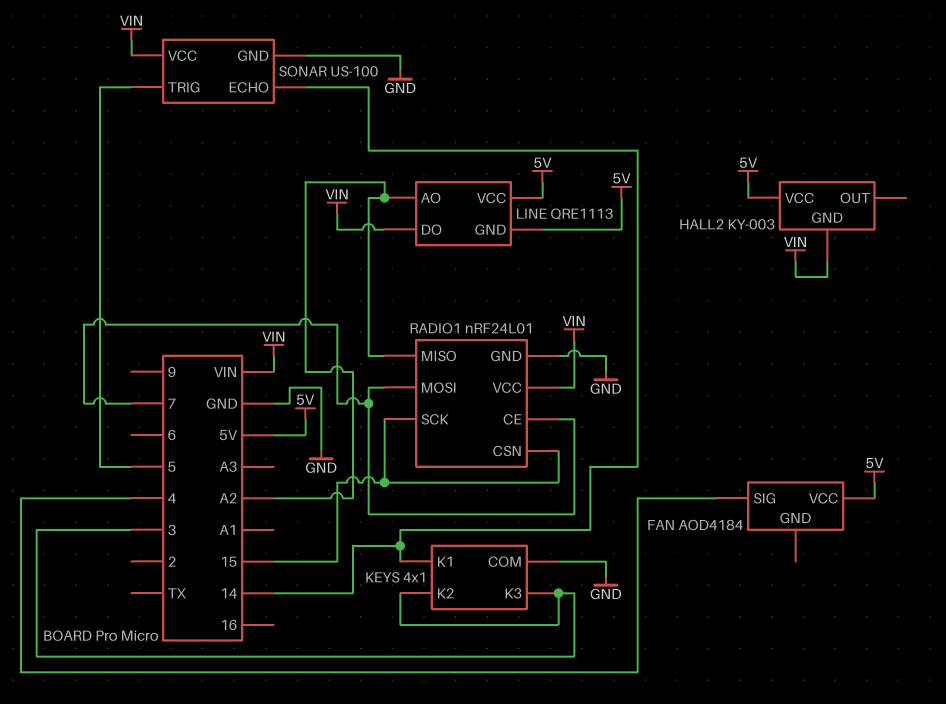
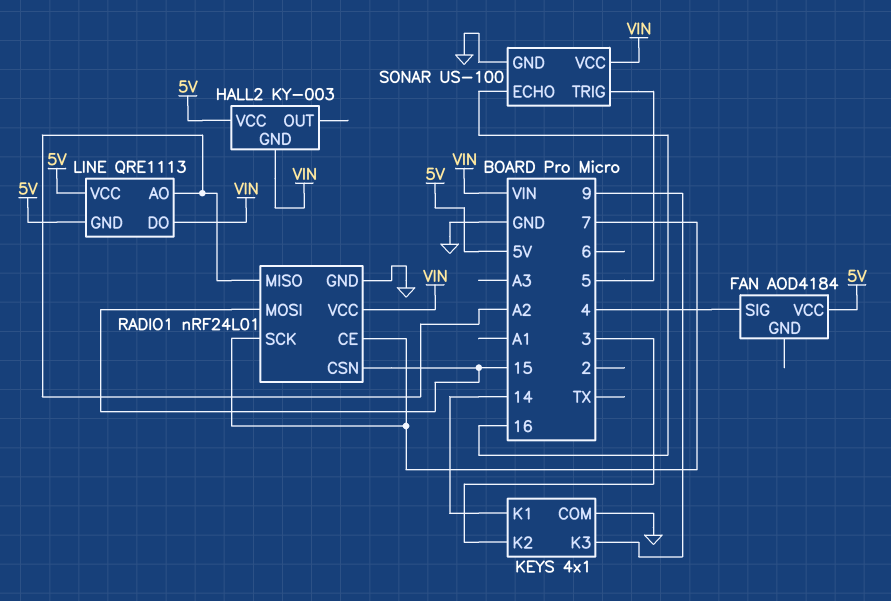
KEYS pin K3: 3 -> 9
RADIO1 pin MOSI: 7 -> 15
RADIO1 pin SCK: 15 -> 7
SONAR pin ECHO: 14 -> 16

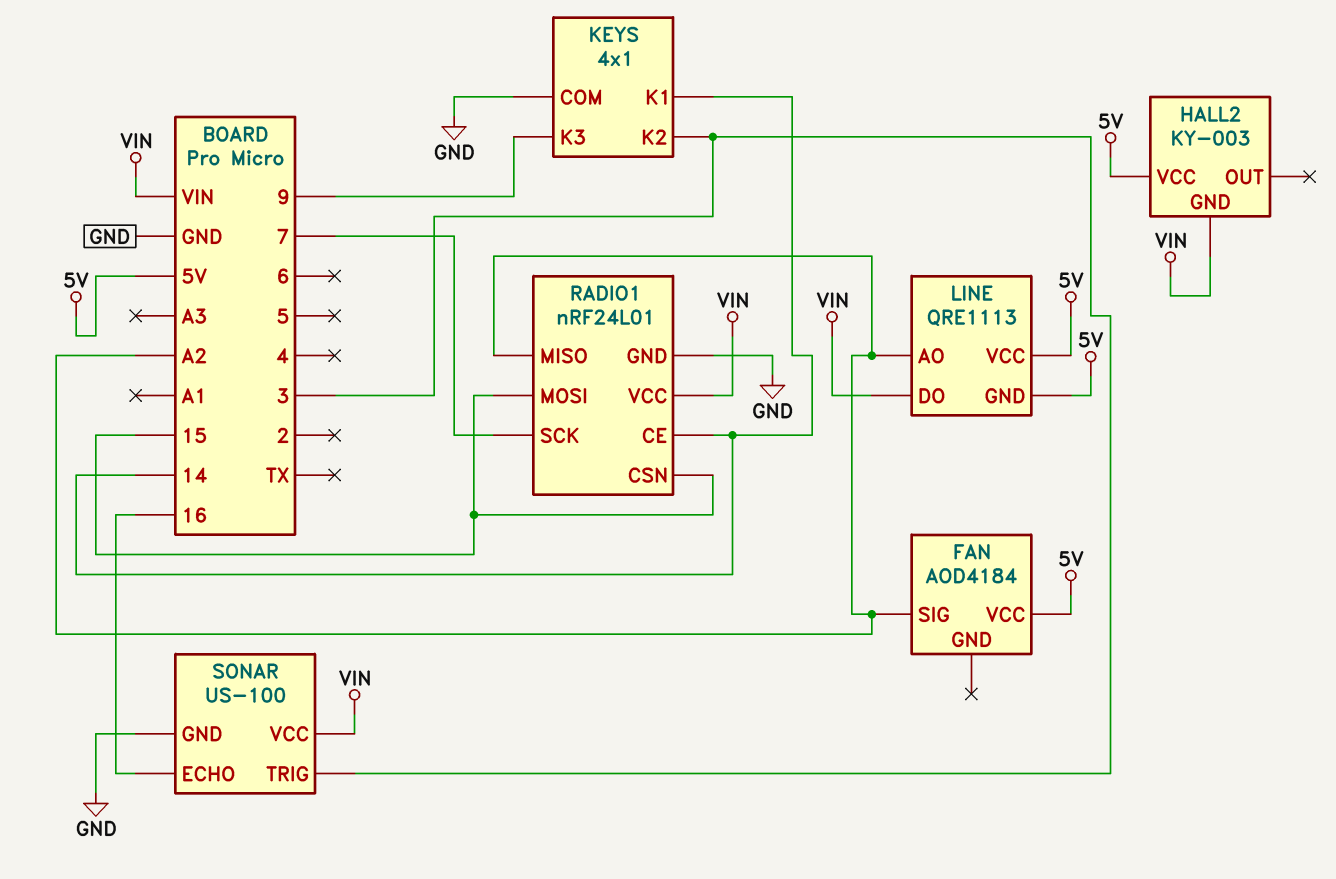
FAN pin SIG: 4 -> A2
RADIO1 pin CE: 7 -> 14
SONAR pin TRIG: 5 -> 3

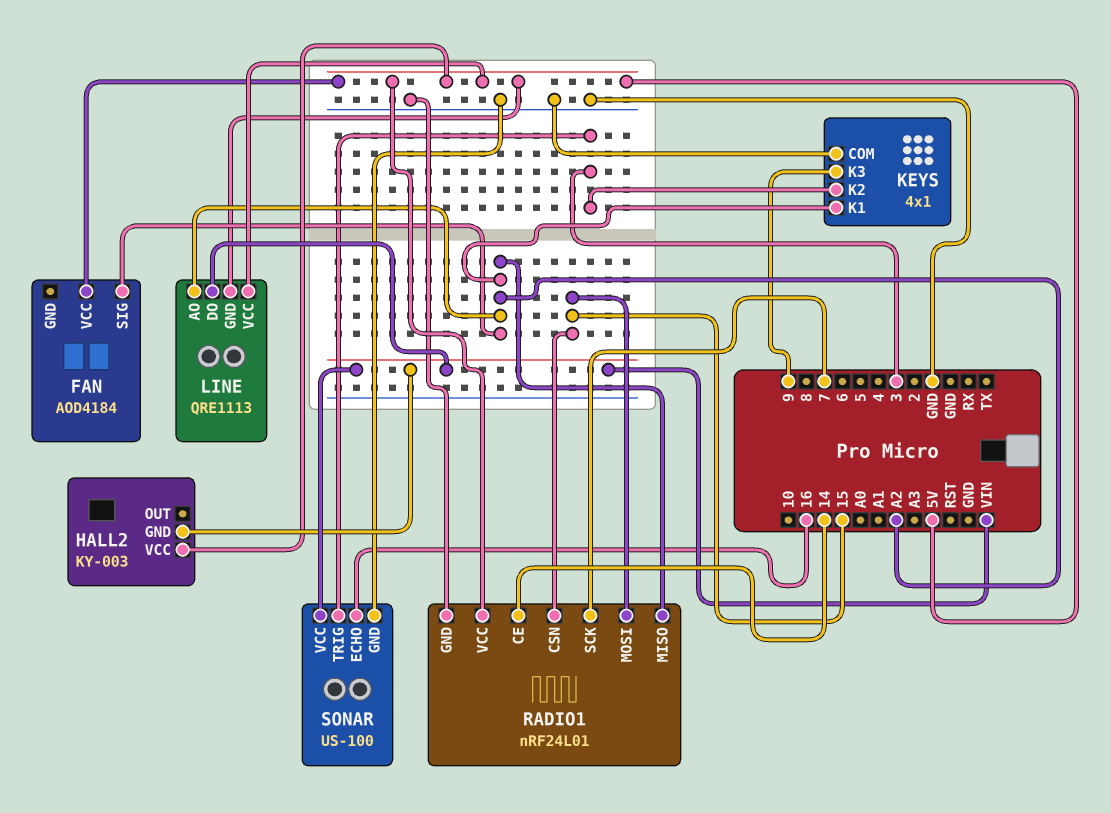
KEYS pin K1: 14 -> A2
RADIO1 pin VCC: VIN -> 5V

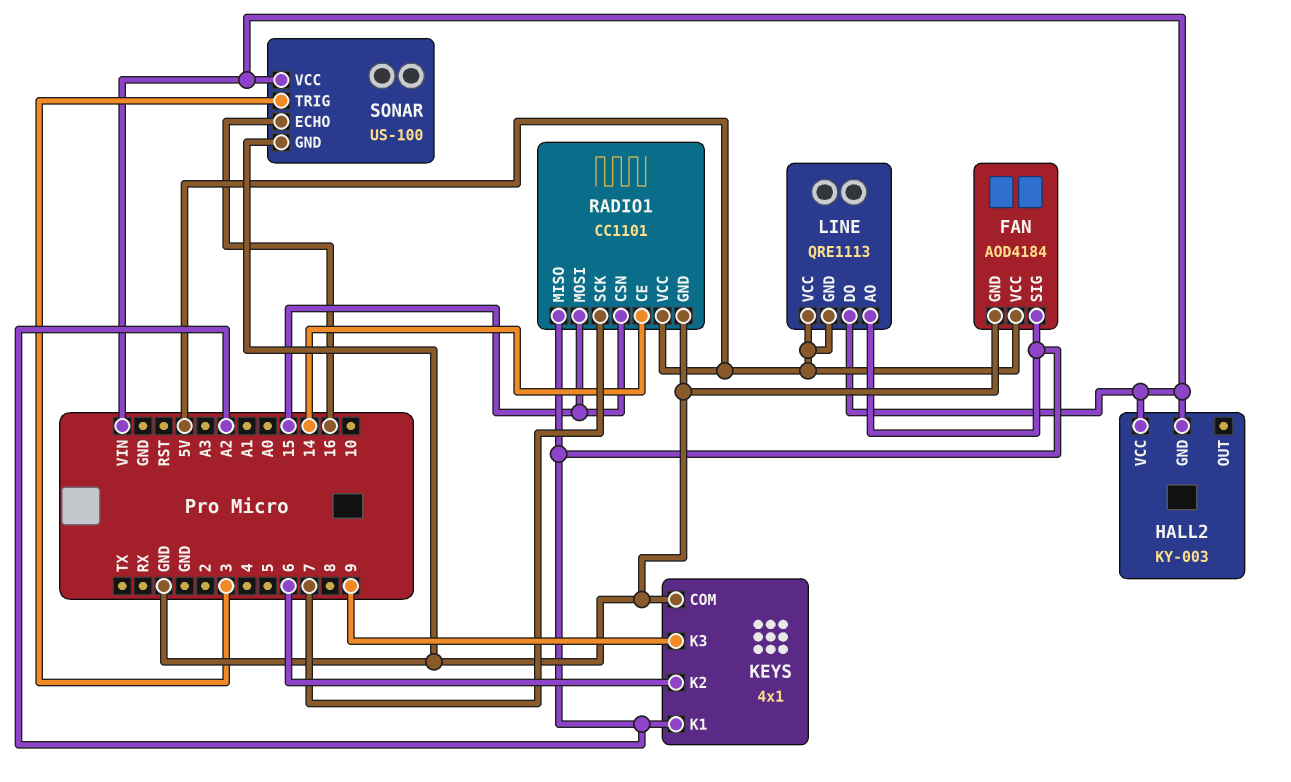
FAN pin GND: none -> GND
HALL2 pin VCC: 5V -> VIN
KEYS pin K2: 3 -> 6
RADIO1: nRF24L01 -> CC1101

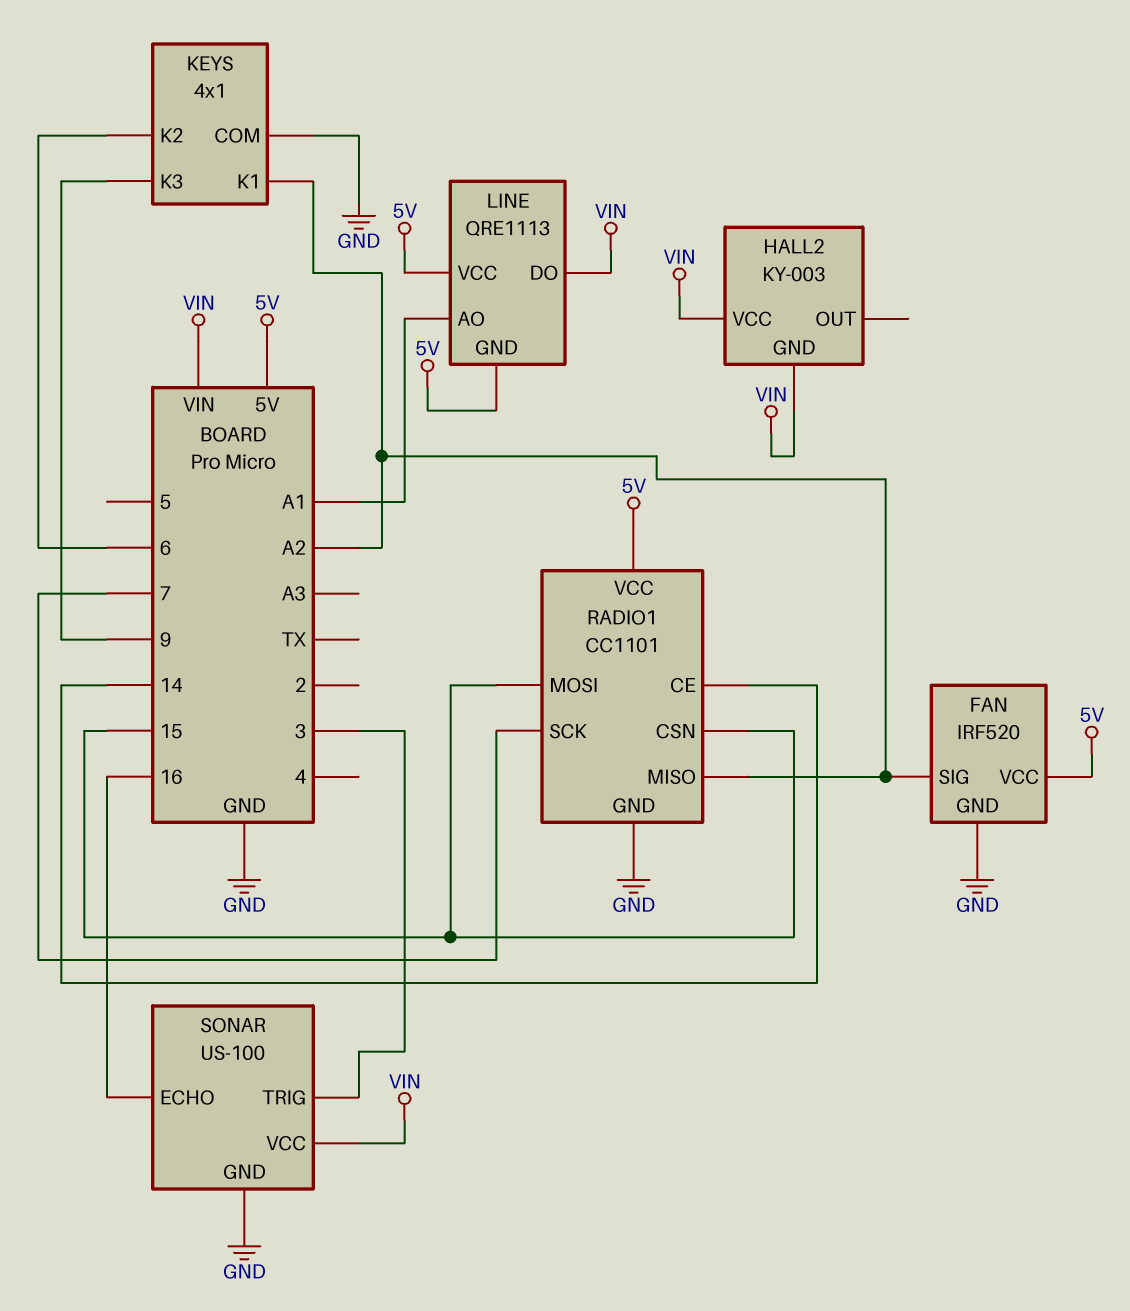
FAN: AOD4184 -> IRF520
LINE pin AO: A2 -> A1

